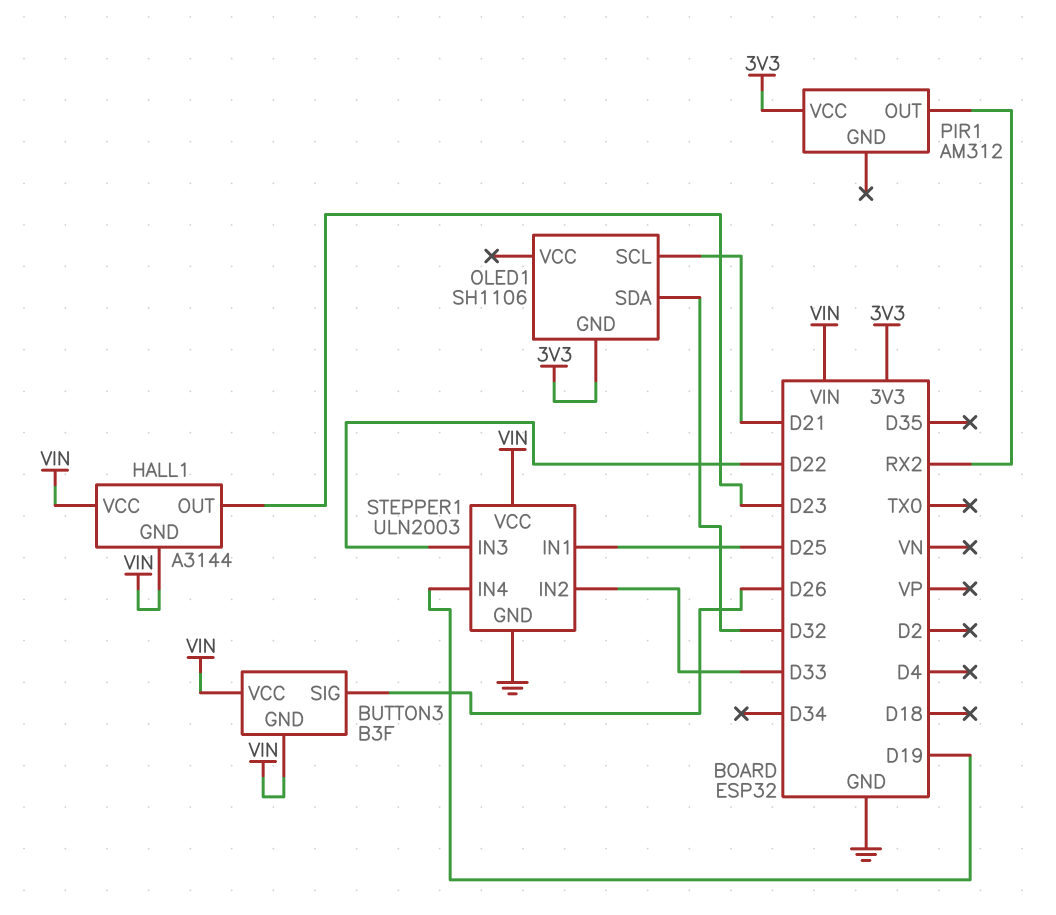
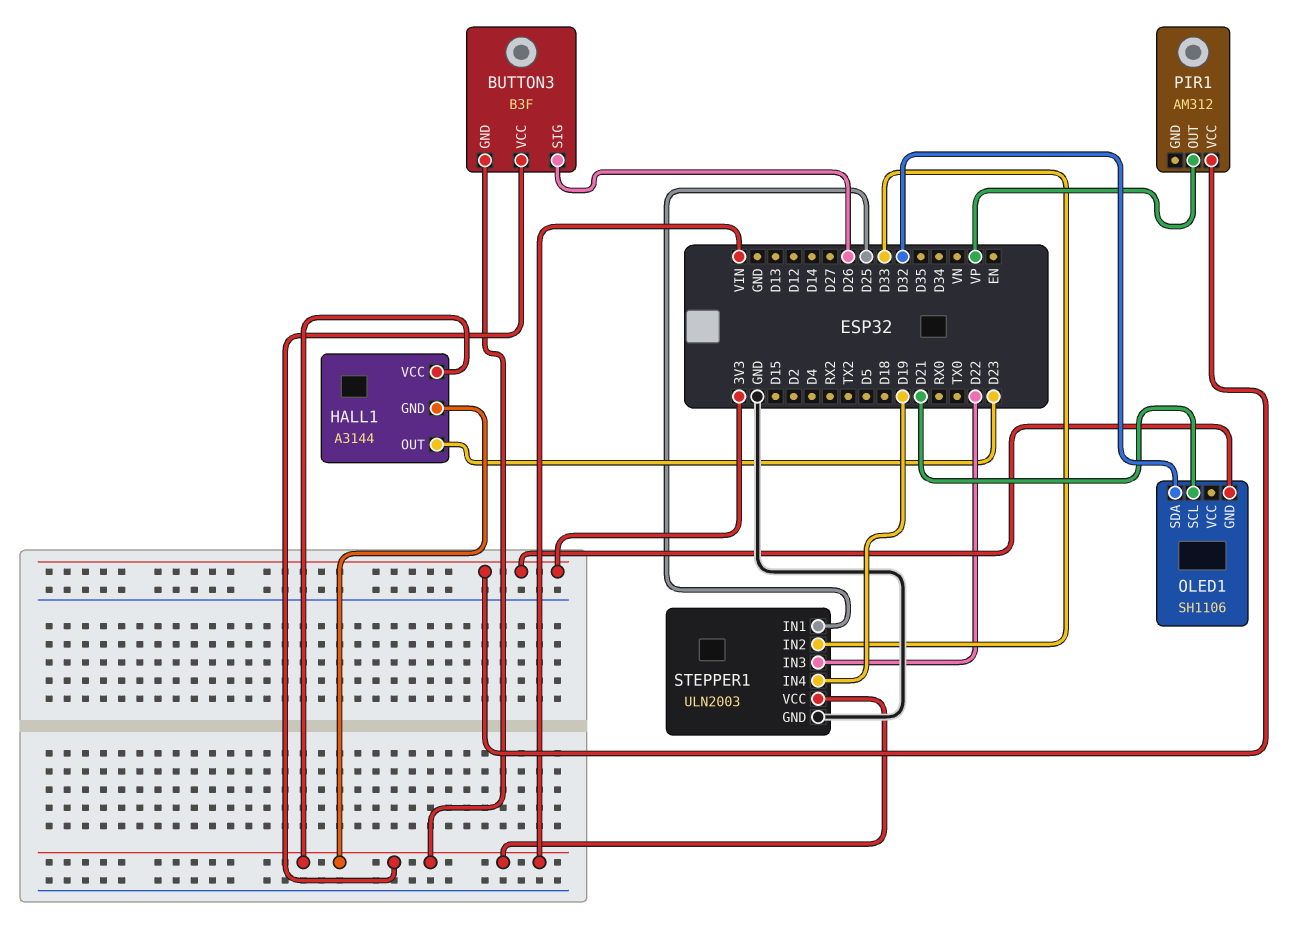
PIR1 pin OUT: RX2 -> VP

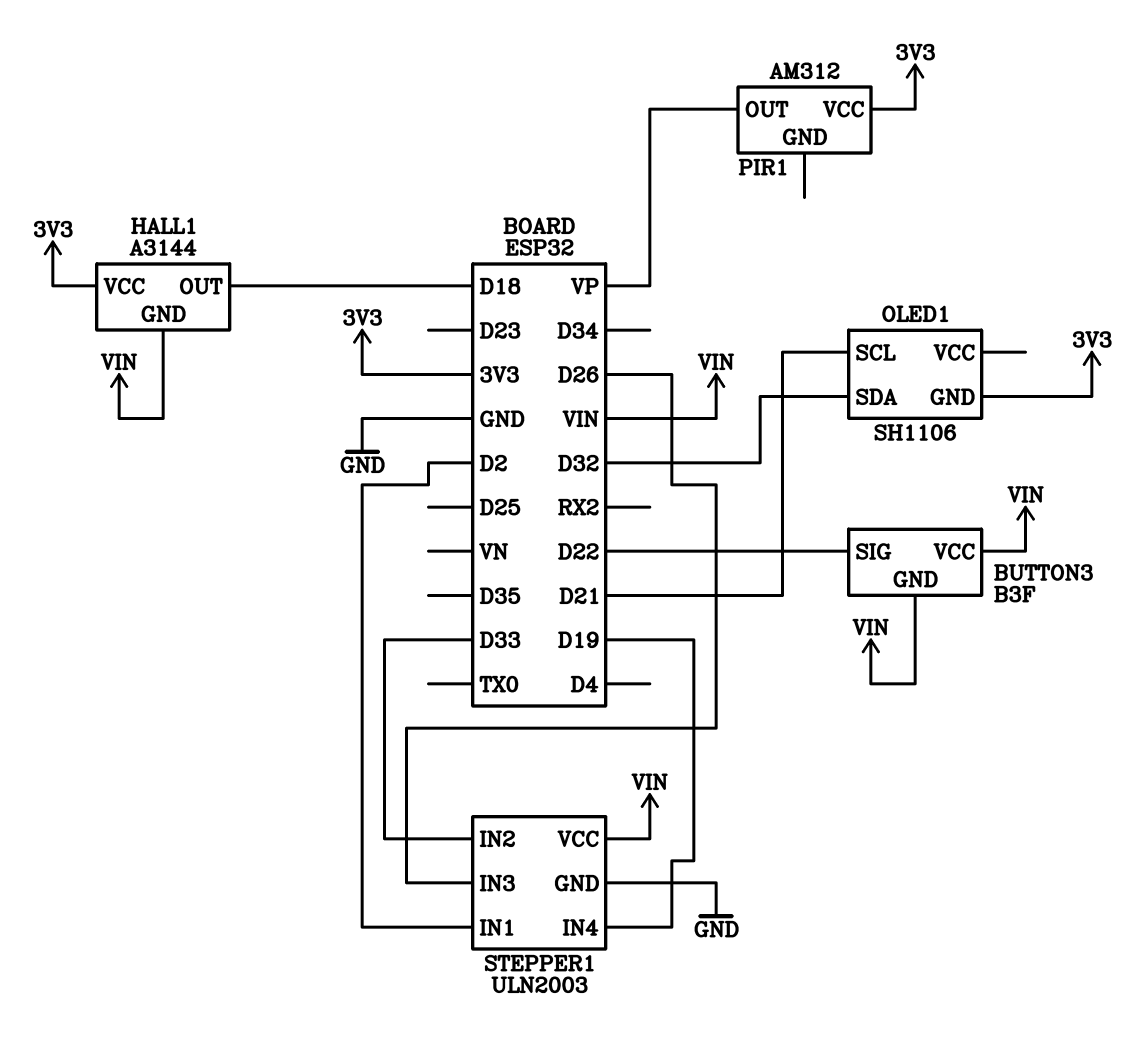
BUTTON3 pin SIG: D26 -> D22
HALL1 pin OUT: D23 -> D18
HALL1 pin VCC: VIN -> 3V3
STEPPER1 pin IN1: D25 -> D2
STEPPER1 pin IN3: D22 -> D26

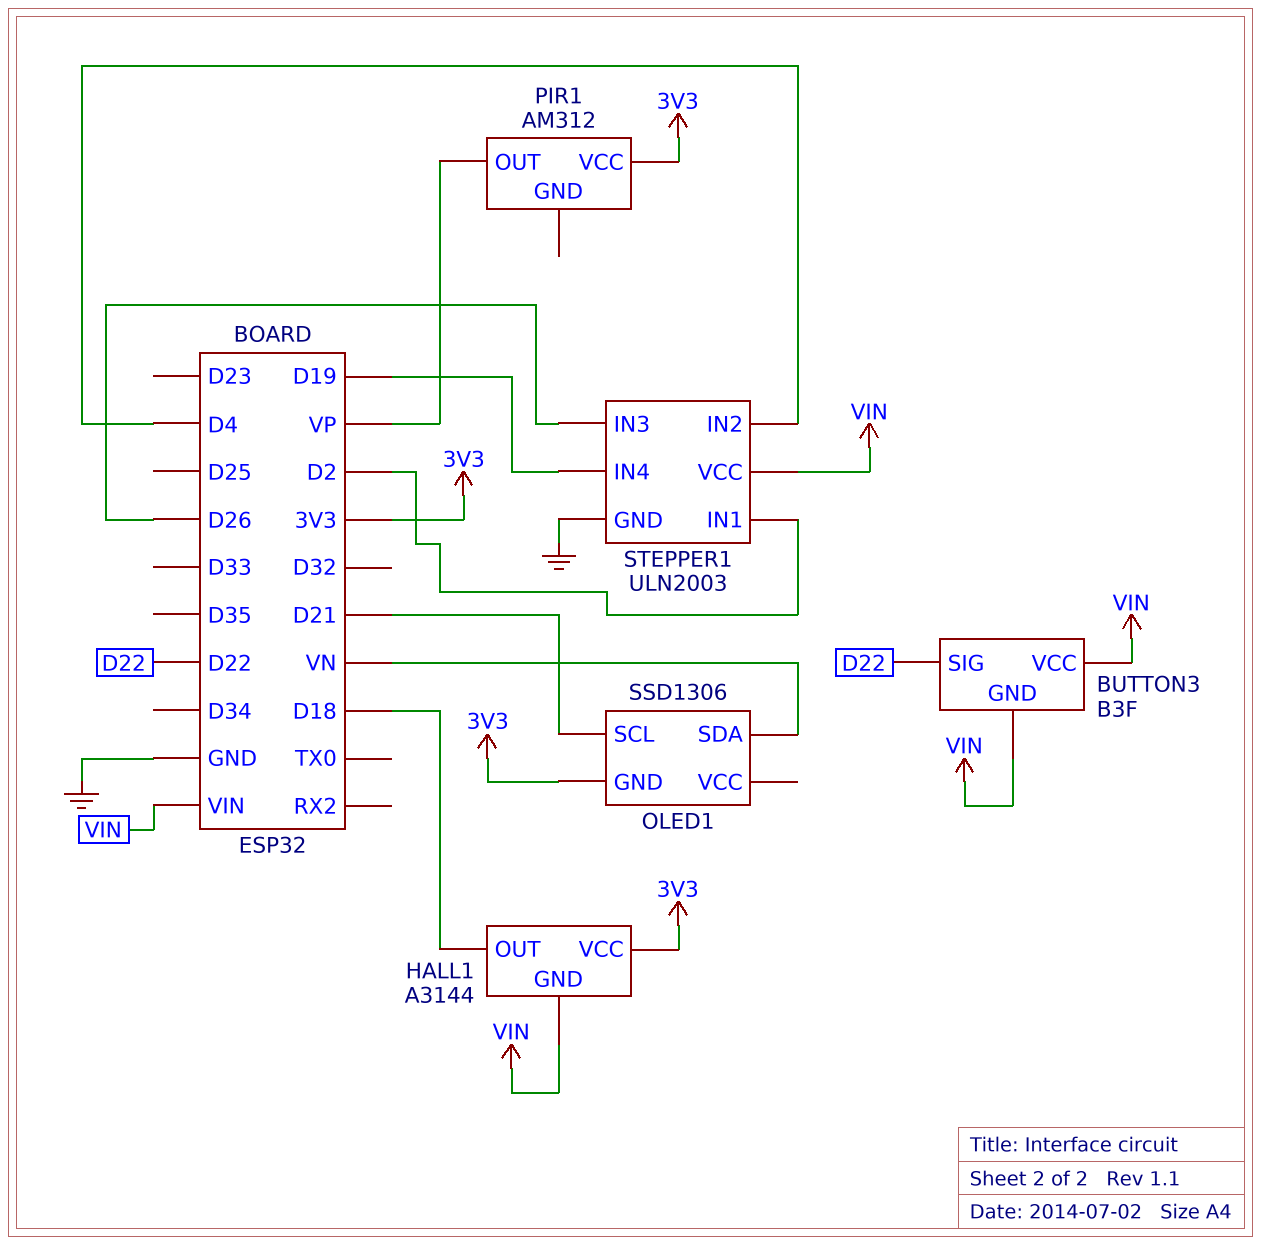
OLED1: SH1106 -> SSD1306
OLED1 pin SDA: D32 -> VN
STEPPER1 pin IN2: D33 -> D4

